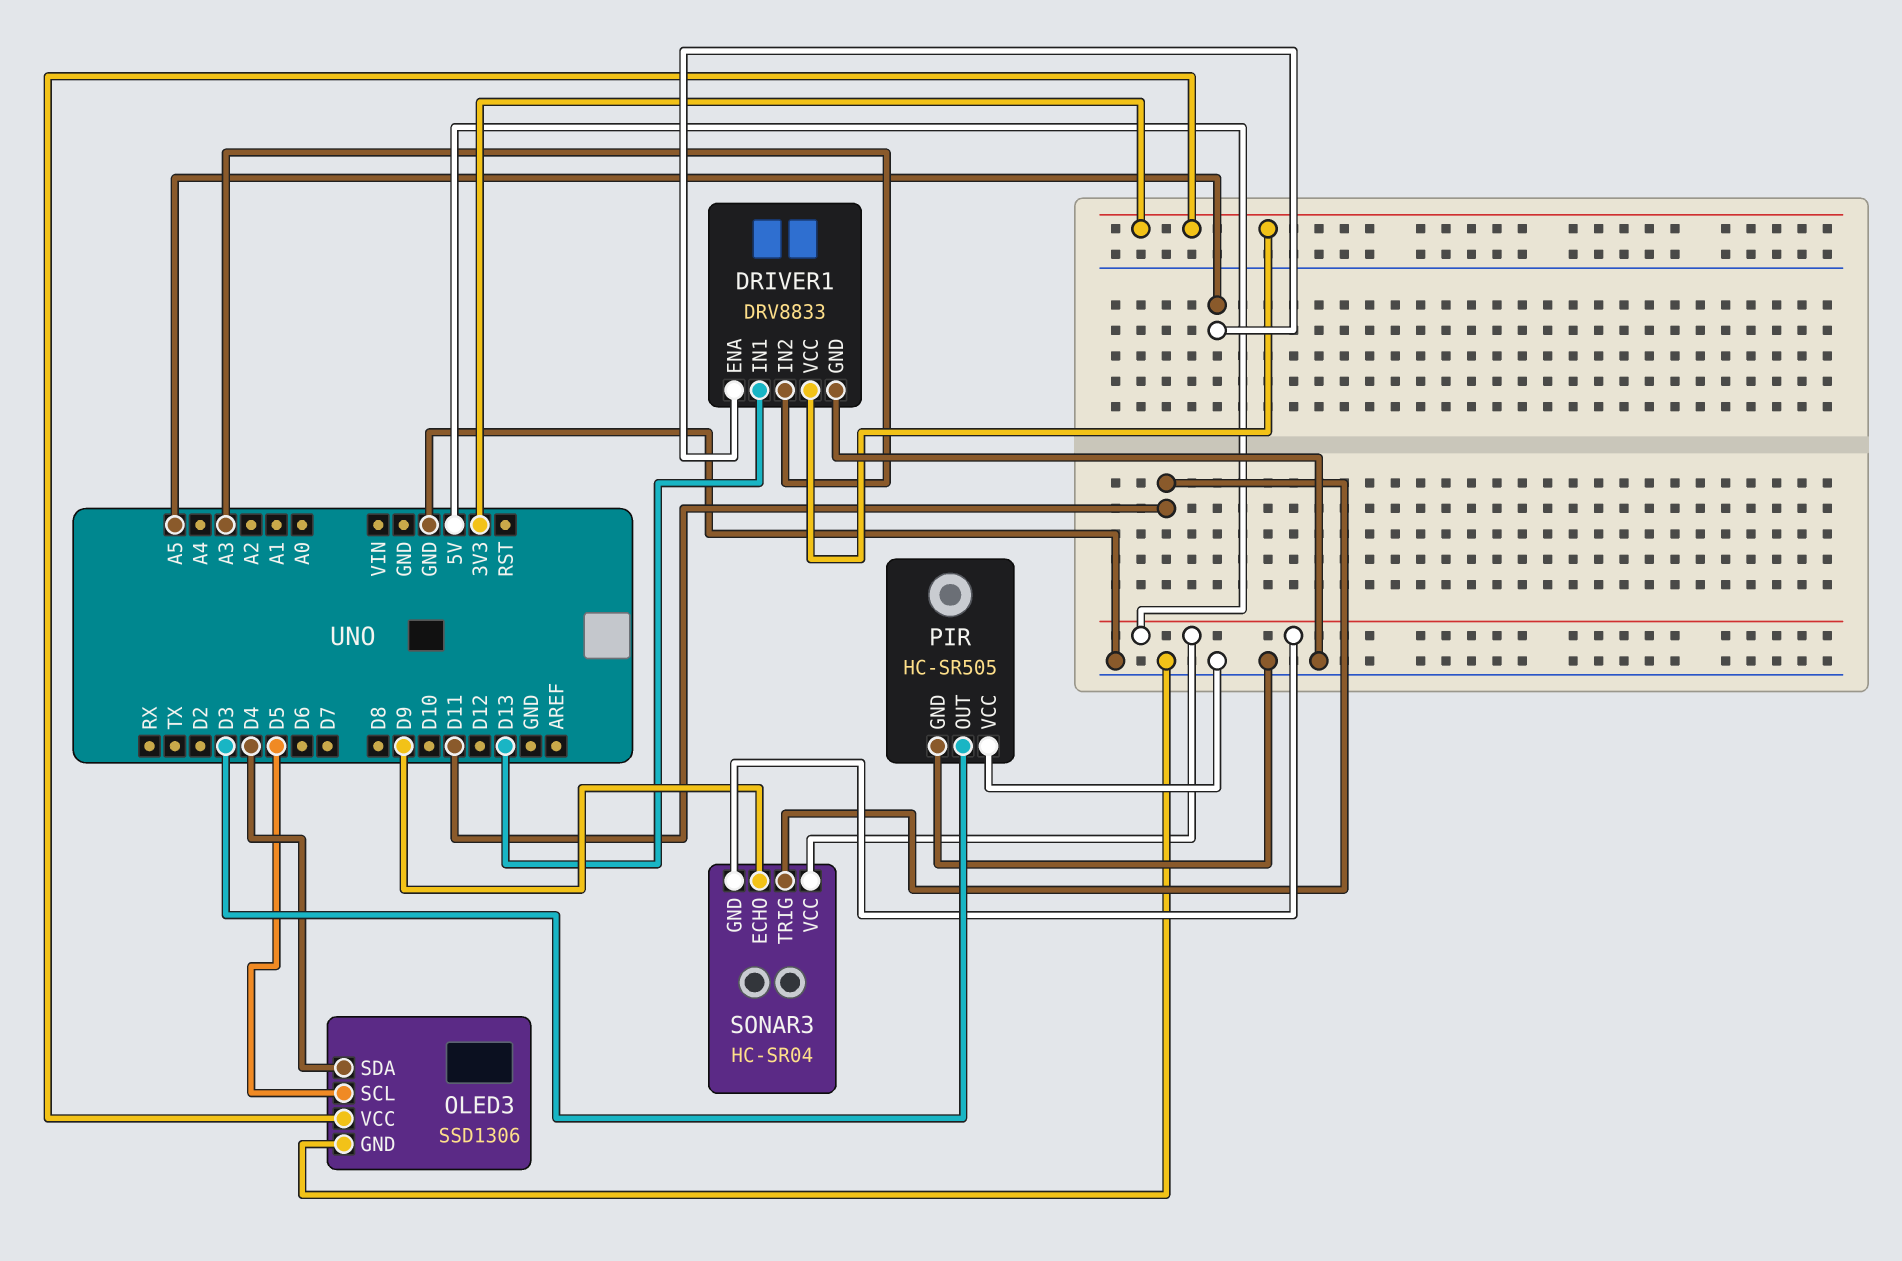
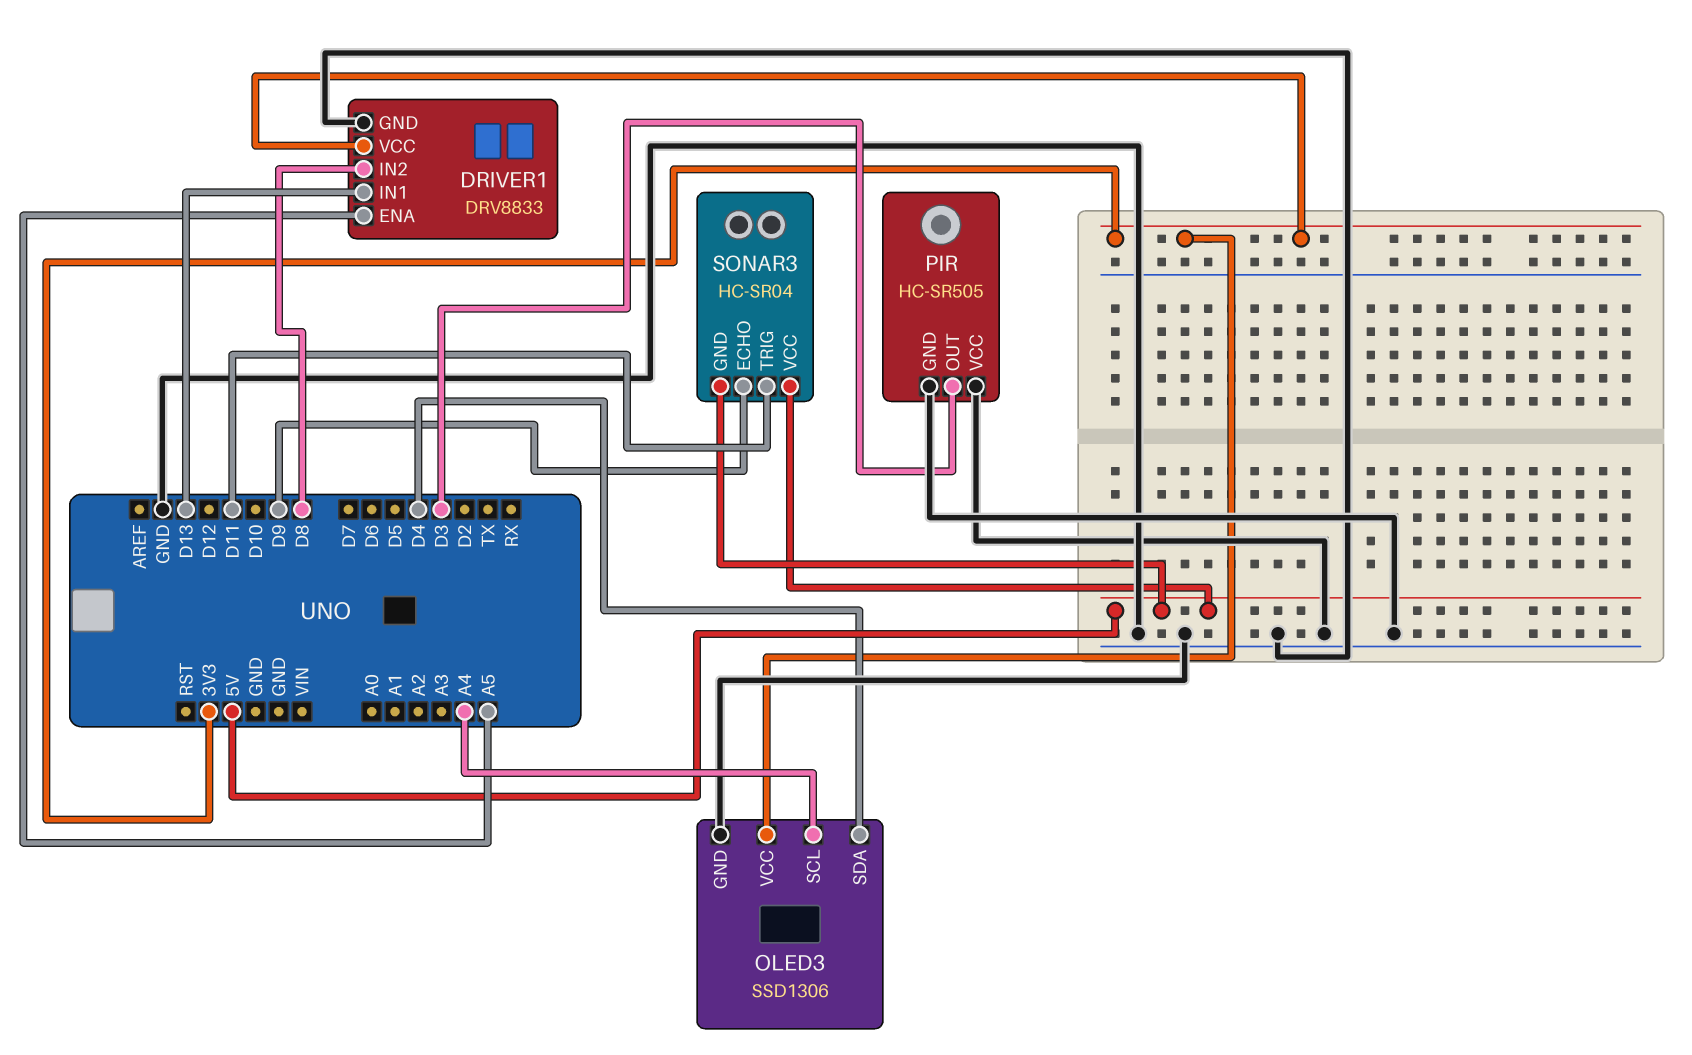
DRIVER1 pin IN2: A3 -> D8
OLED3 pin SCL: D5 -> A4

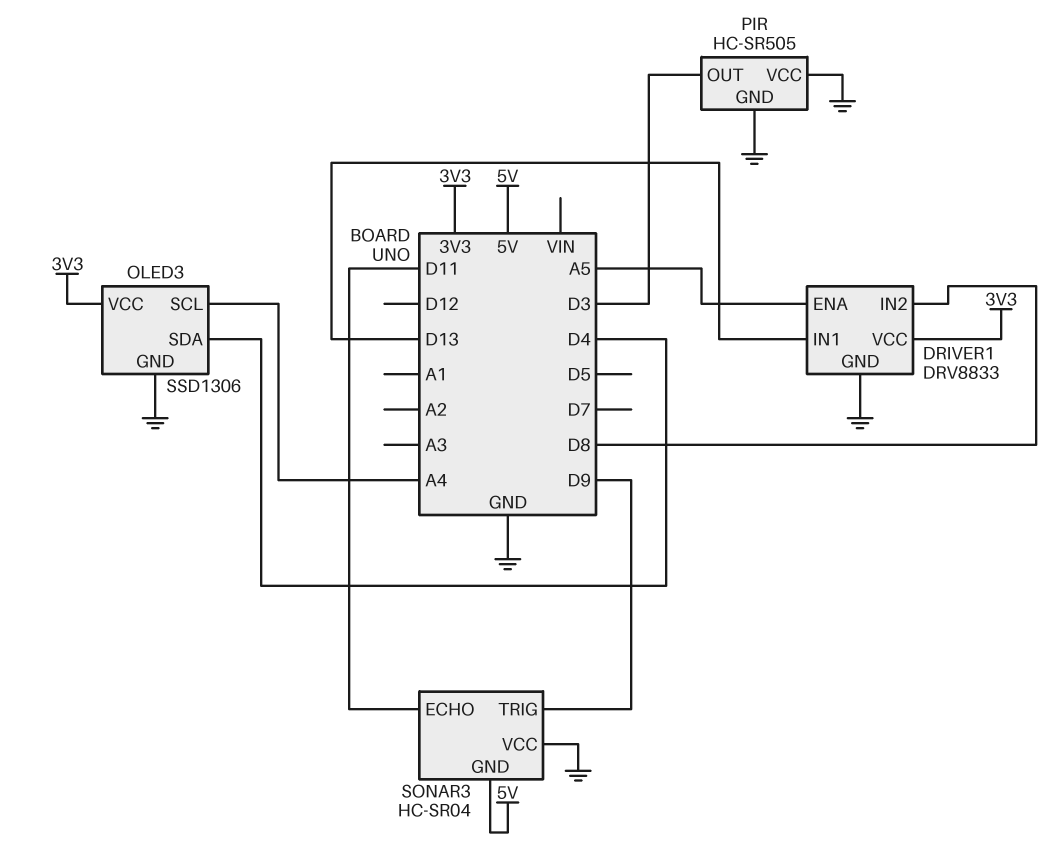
SONAR3 pin ECHO: D9 -> D11
SONAR3 pin TRIG: D11 -> D9
SONAR3 pin VCC: 5V -> GND

